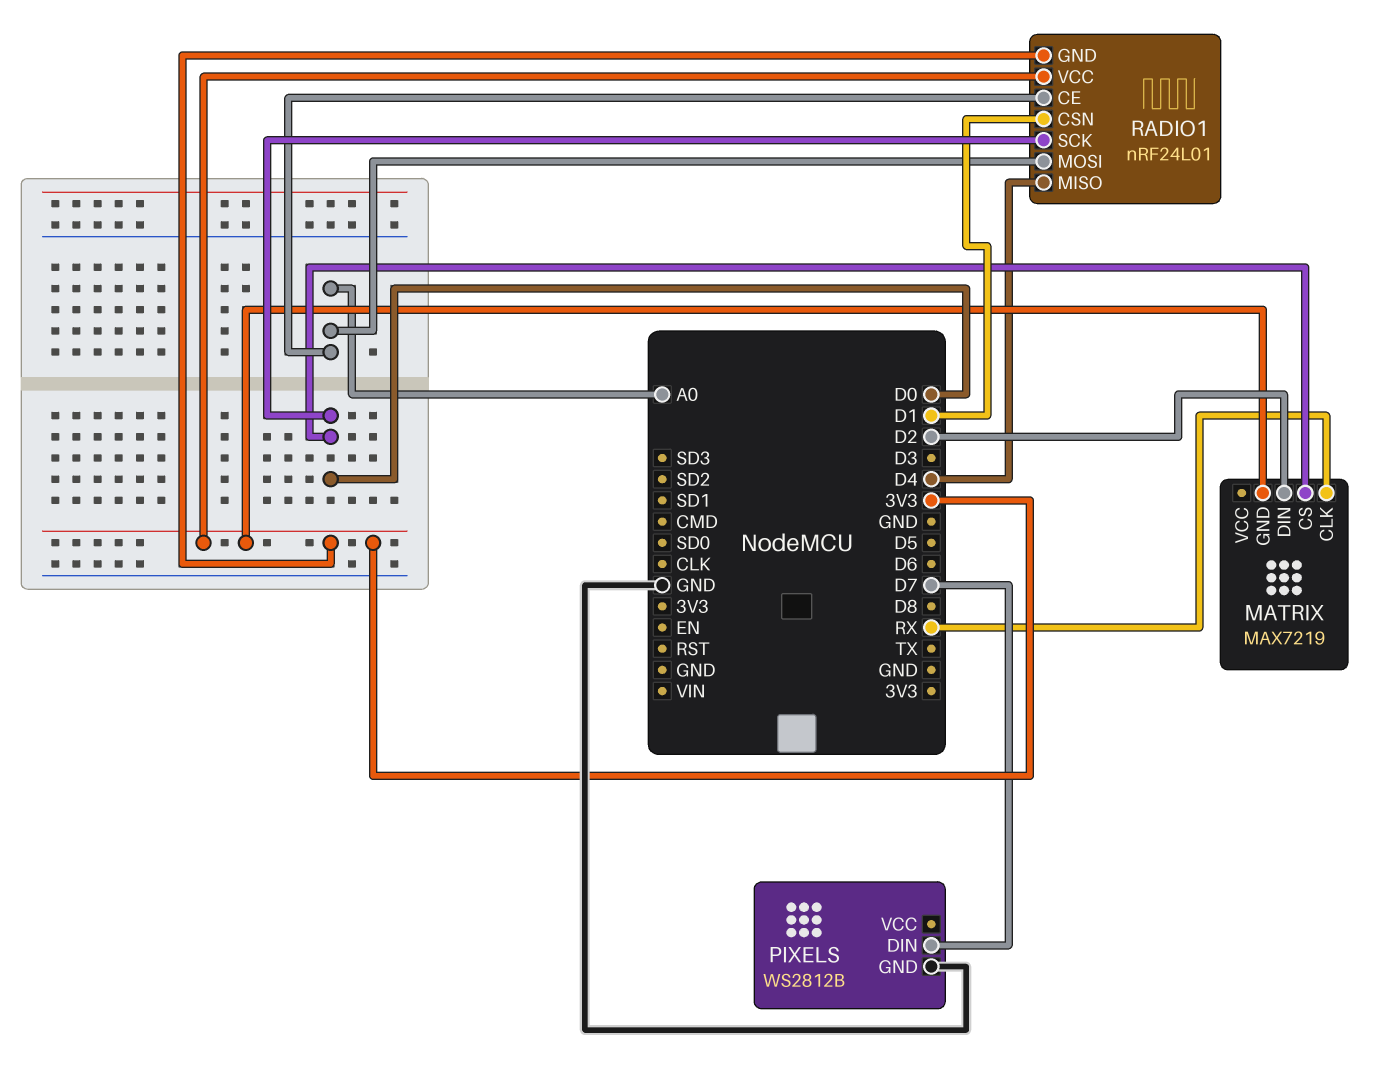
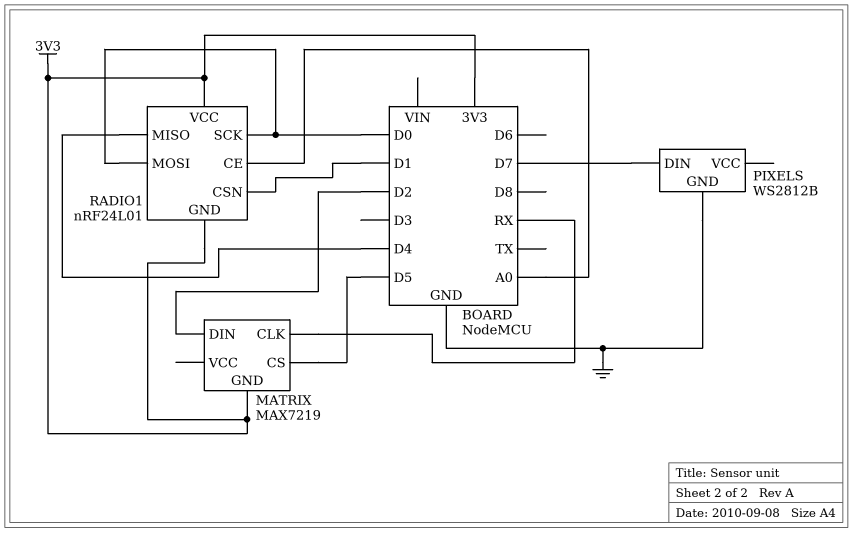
MATRIX pin CS: D0 -> D5
RADIO1 pin MOSI: A0 -> D0

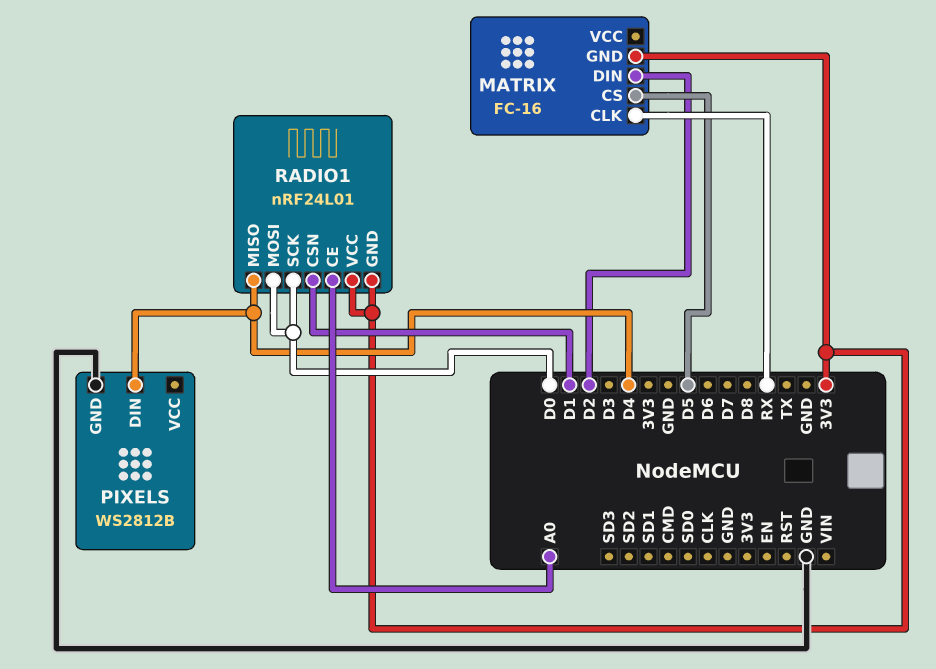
MATRIX: MAX7219 -> FC-16
PIXELS pin DIN: D7 -> D4

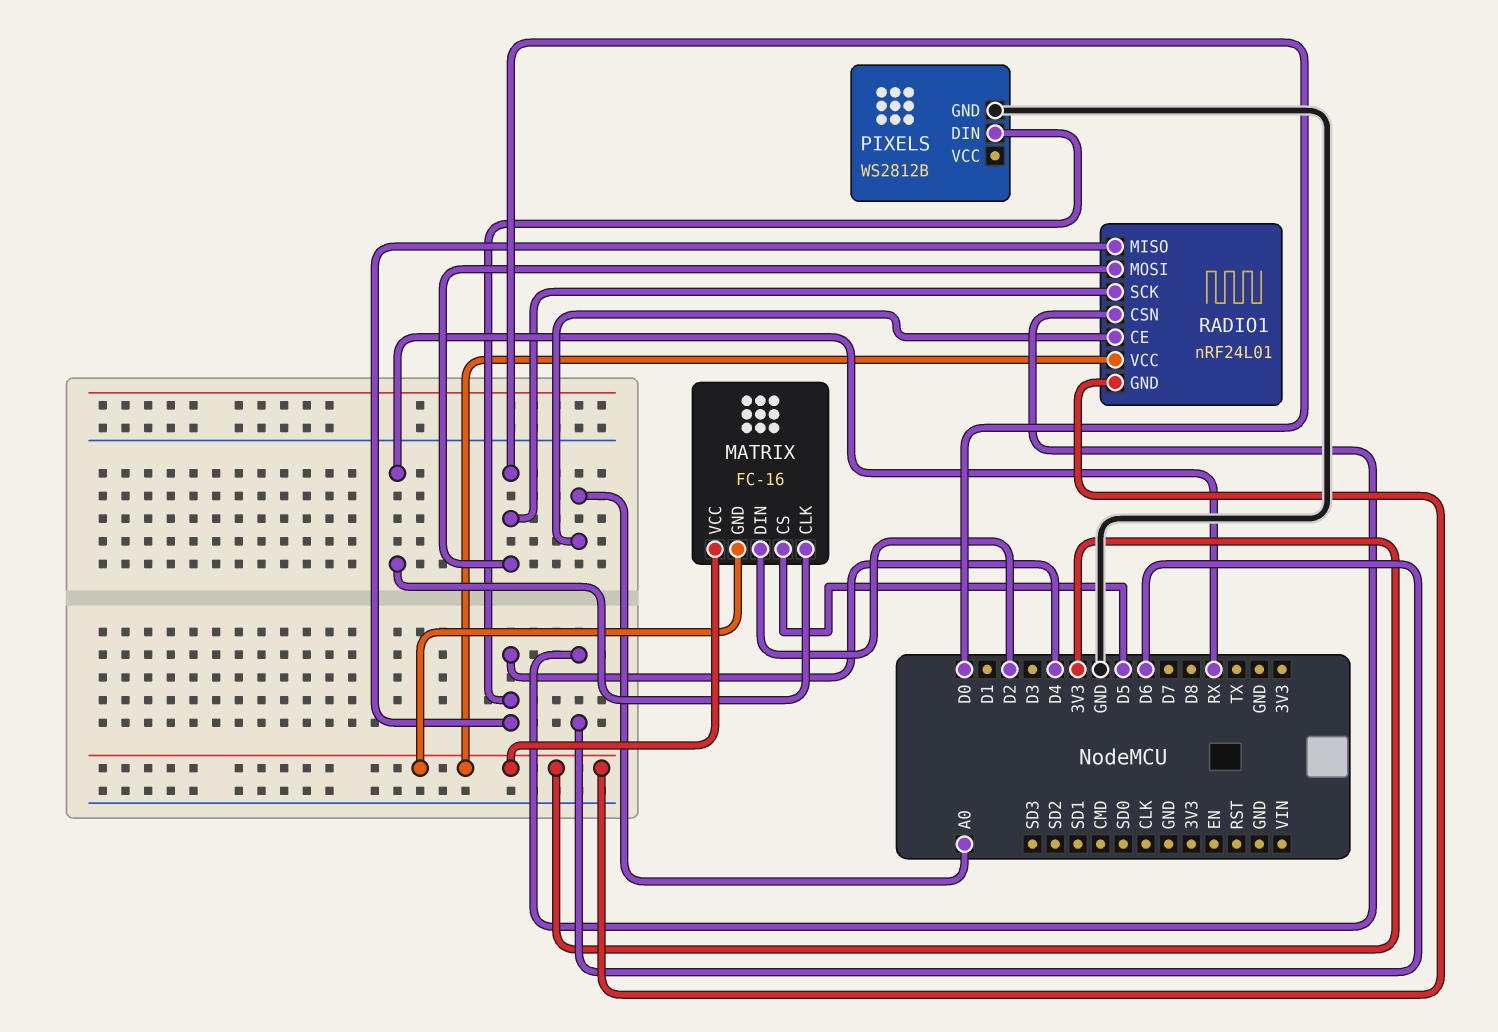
MATRIX pin VCC: none -> 3V3
RADIO1 pin CSN: D1 -> D6

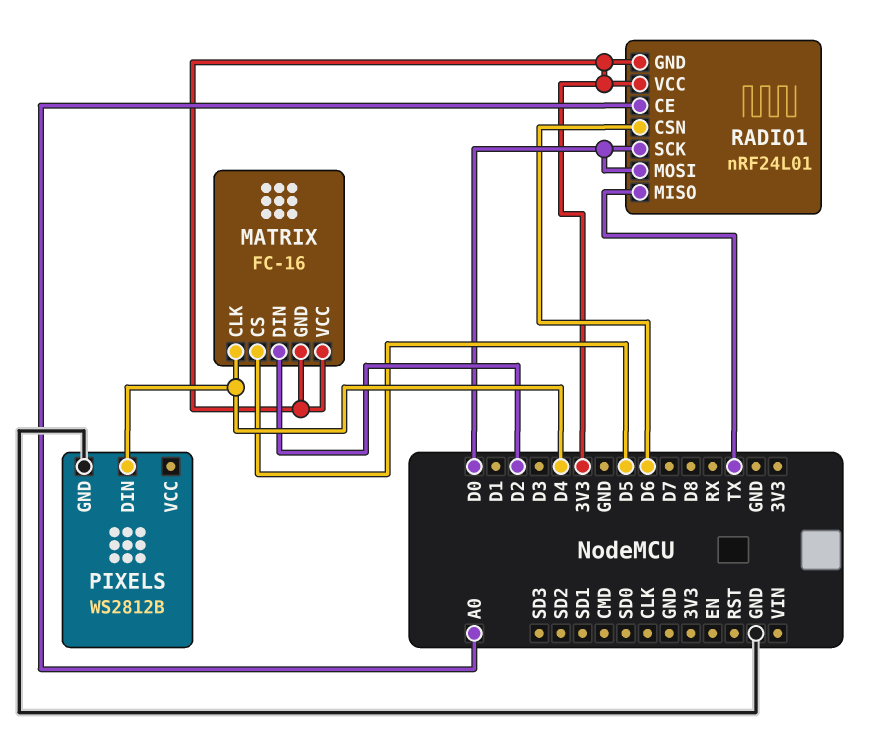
MATRIX pin CLK: RX -> D4
RADIO1 pin MISO: D4 -> TX

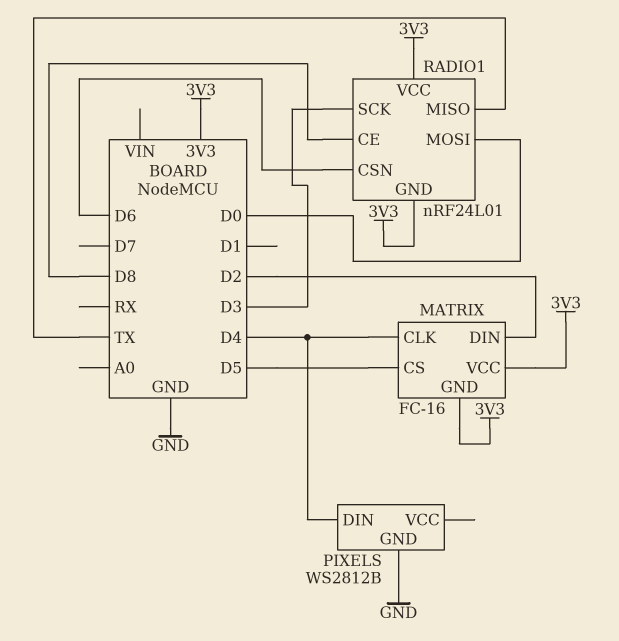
RADIO1 pin CE: A0 -> D8
RADIO1 pin SCK: D0 -> D3

